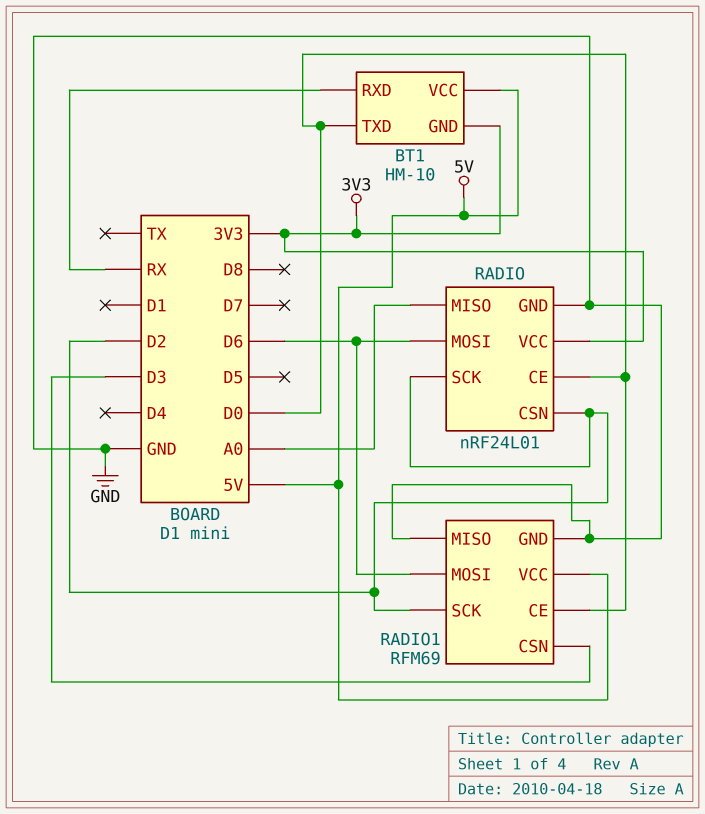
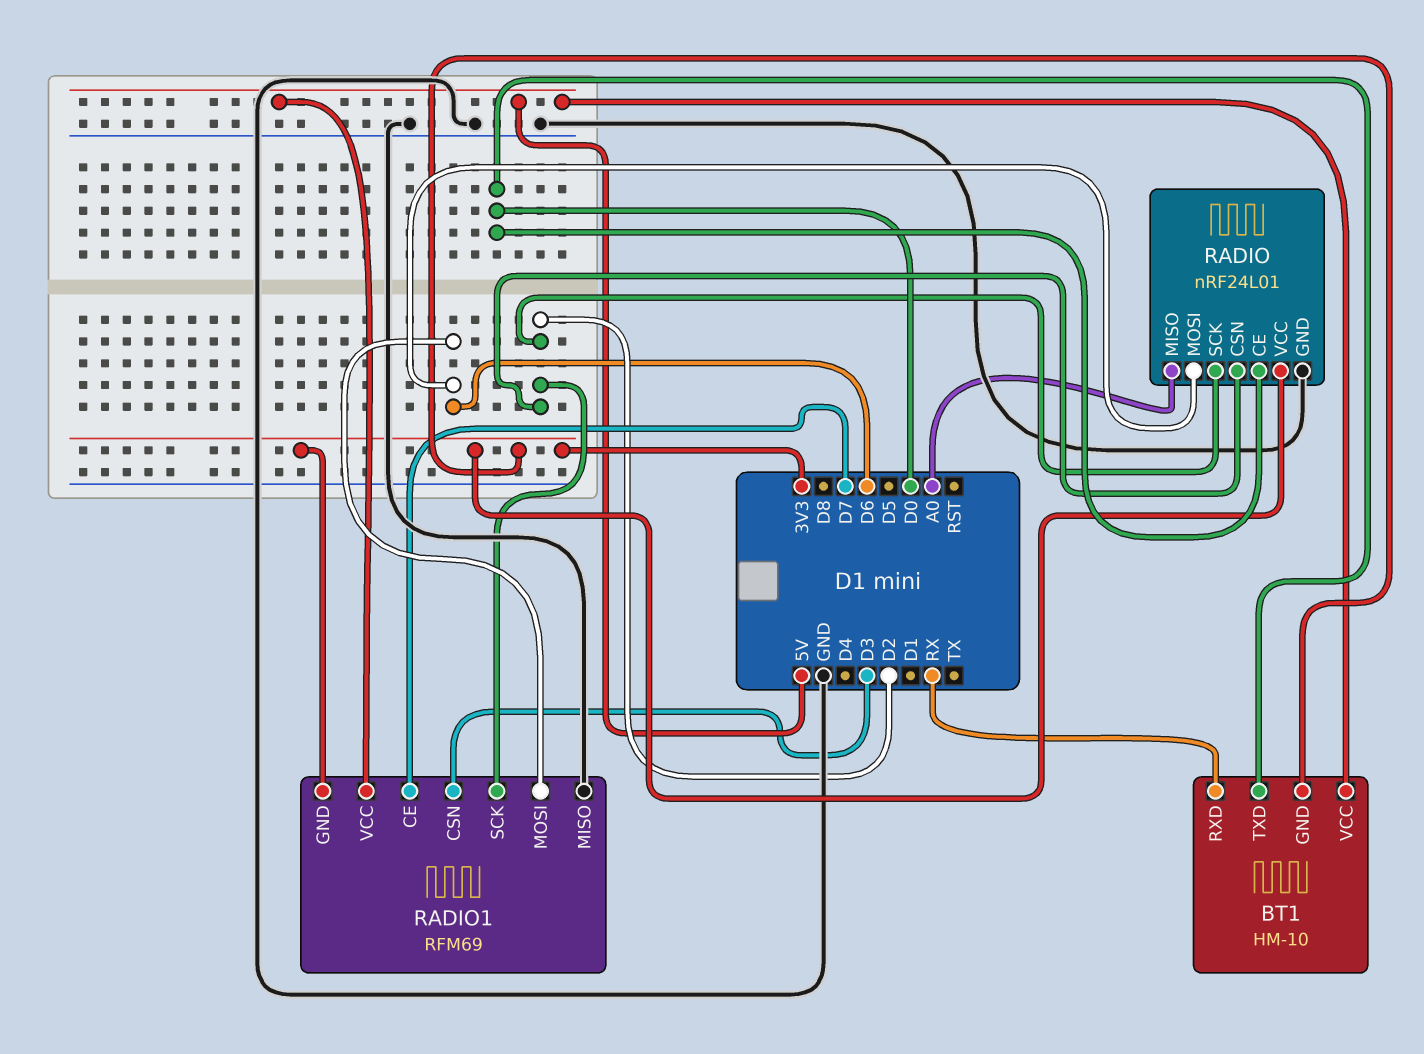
RADIO1 pin CE: D0 -> D7
RADIO1 pin GND: GND -> 3V3

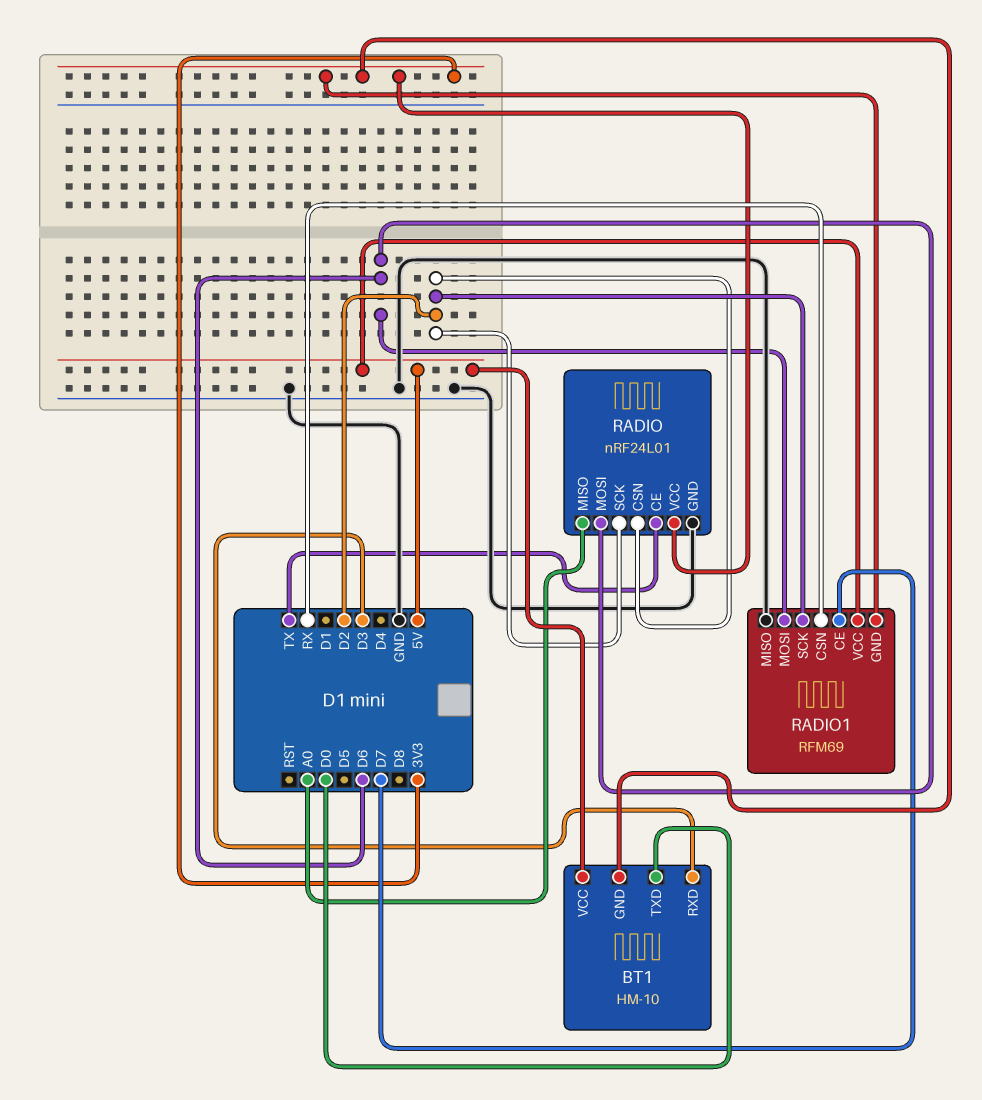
BT1 pin RXD: RX -> D3
RADIO pin CE: D0 -> TX
RADIO1 pin CSN: D3 -> RX

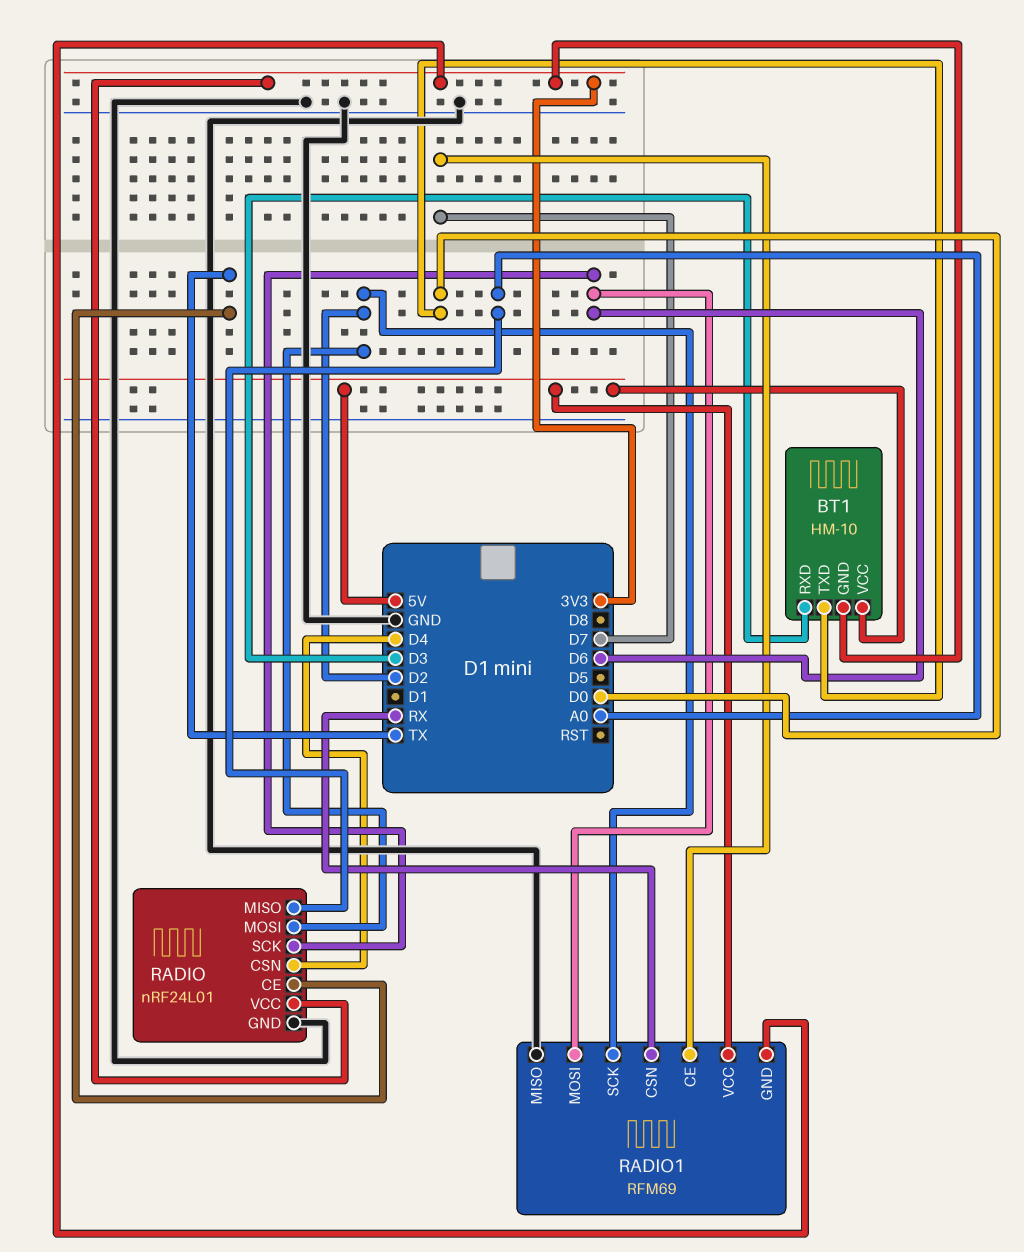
RADIO pin CSN: D2 -> D4
RADIO pin MOSI: D6 -> D2
RADIO pin SCK: D2 -> D6

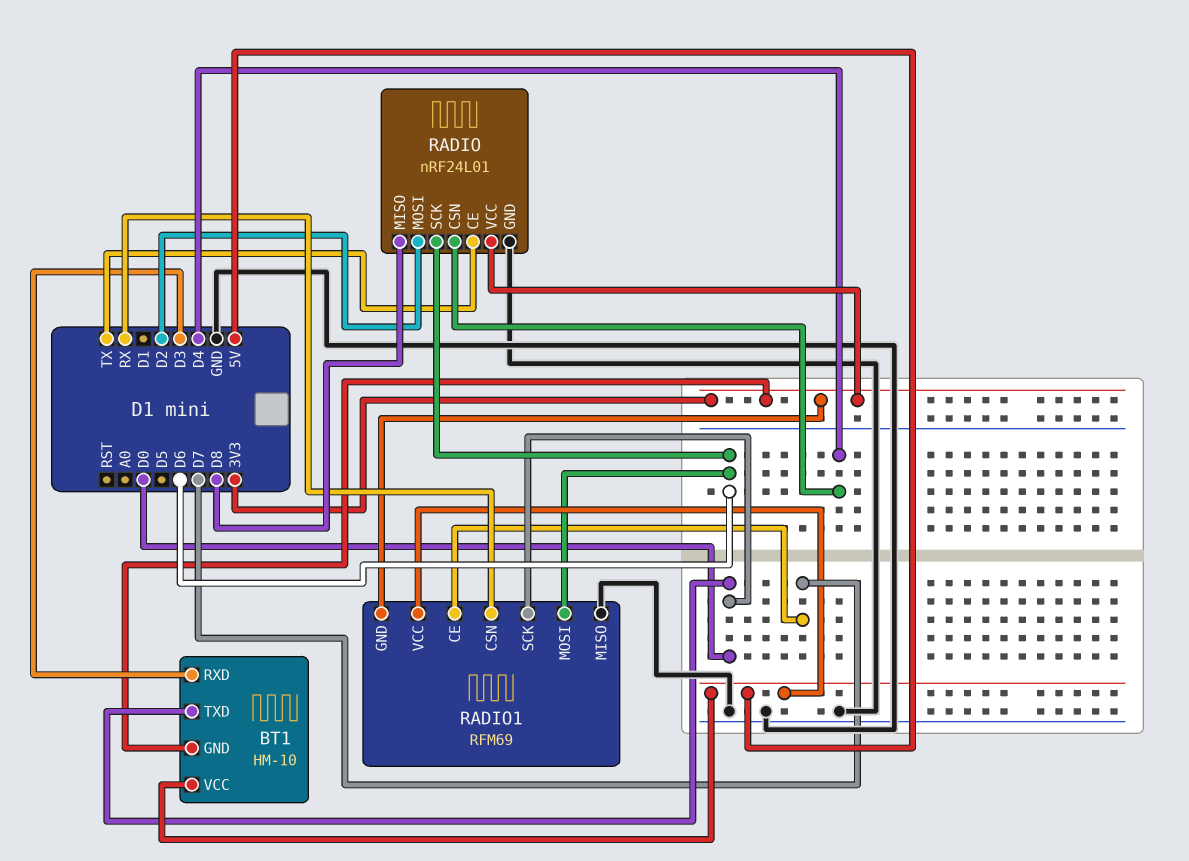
RADIO pin MISO: A0 -> D8
RADIO1 pin SCK: D2 -> D0

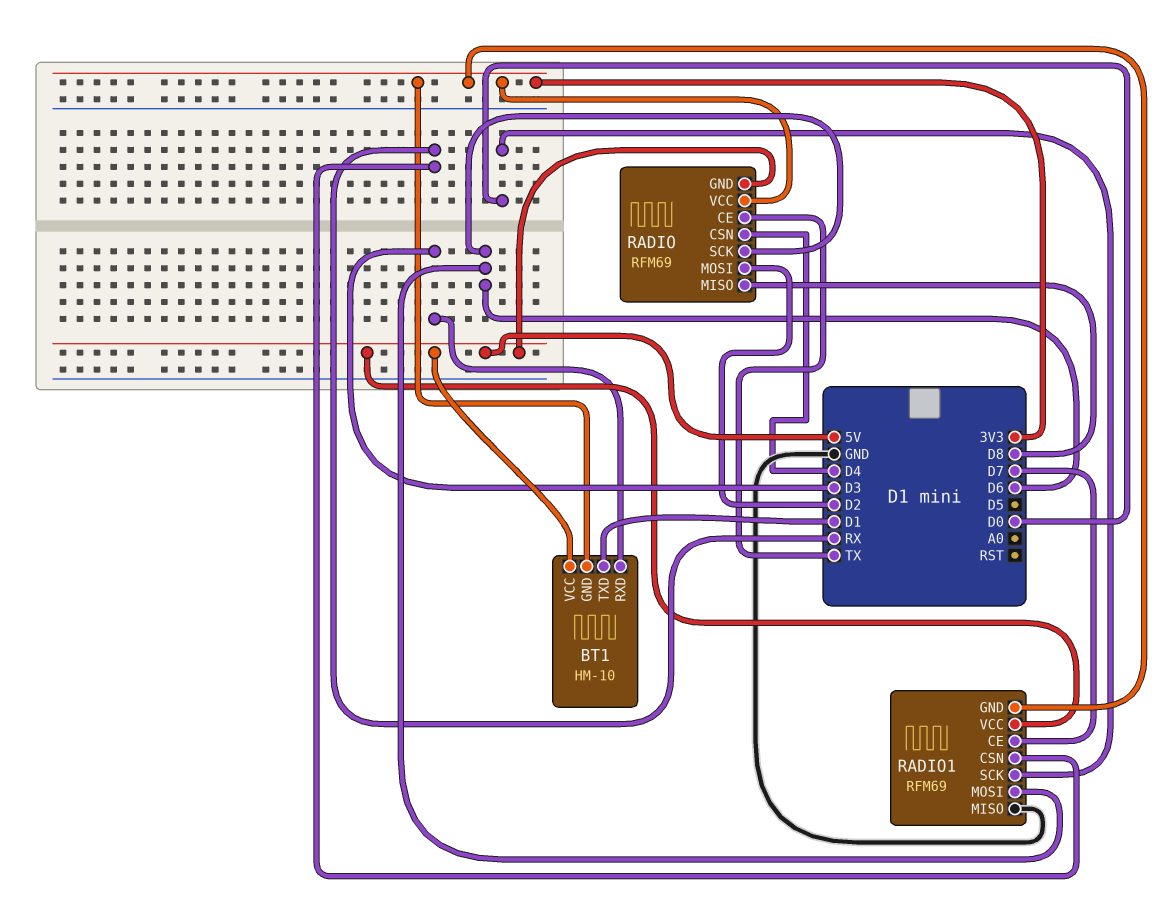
BT1 pin TXD: D0 -> D1
RADIO: nRF24L01 -> RFM69
RADIO pin GND: GND -> 5V

